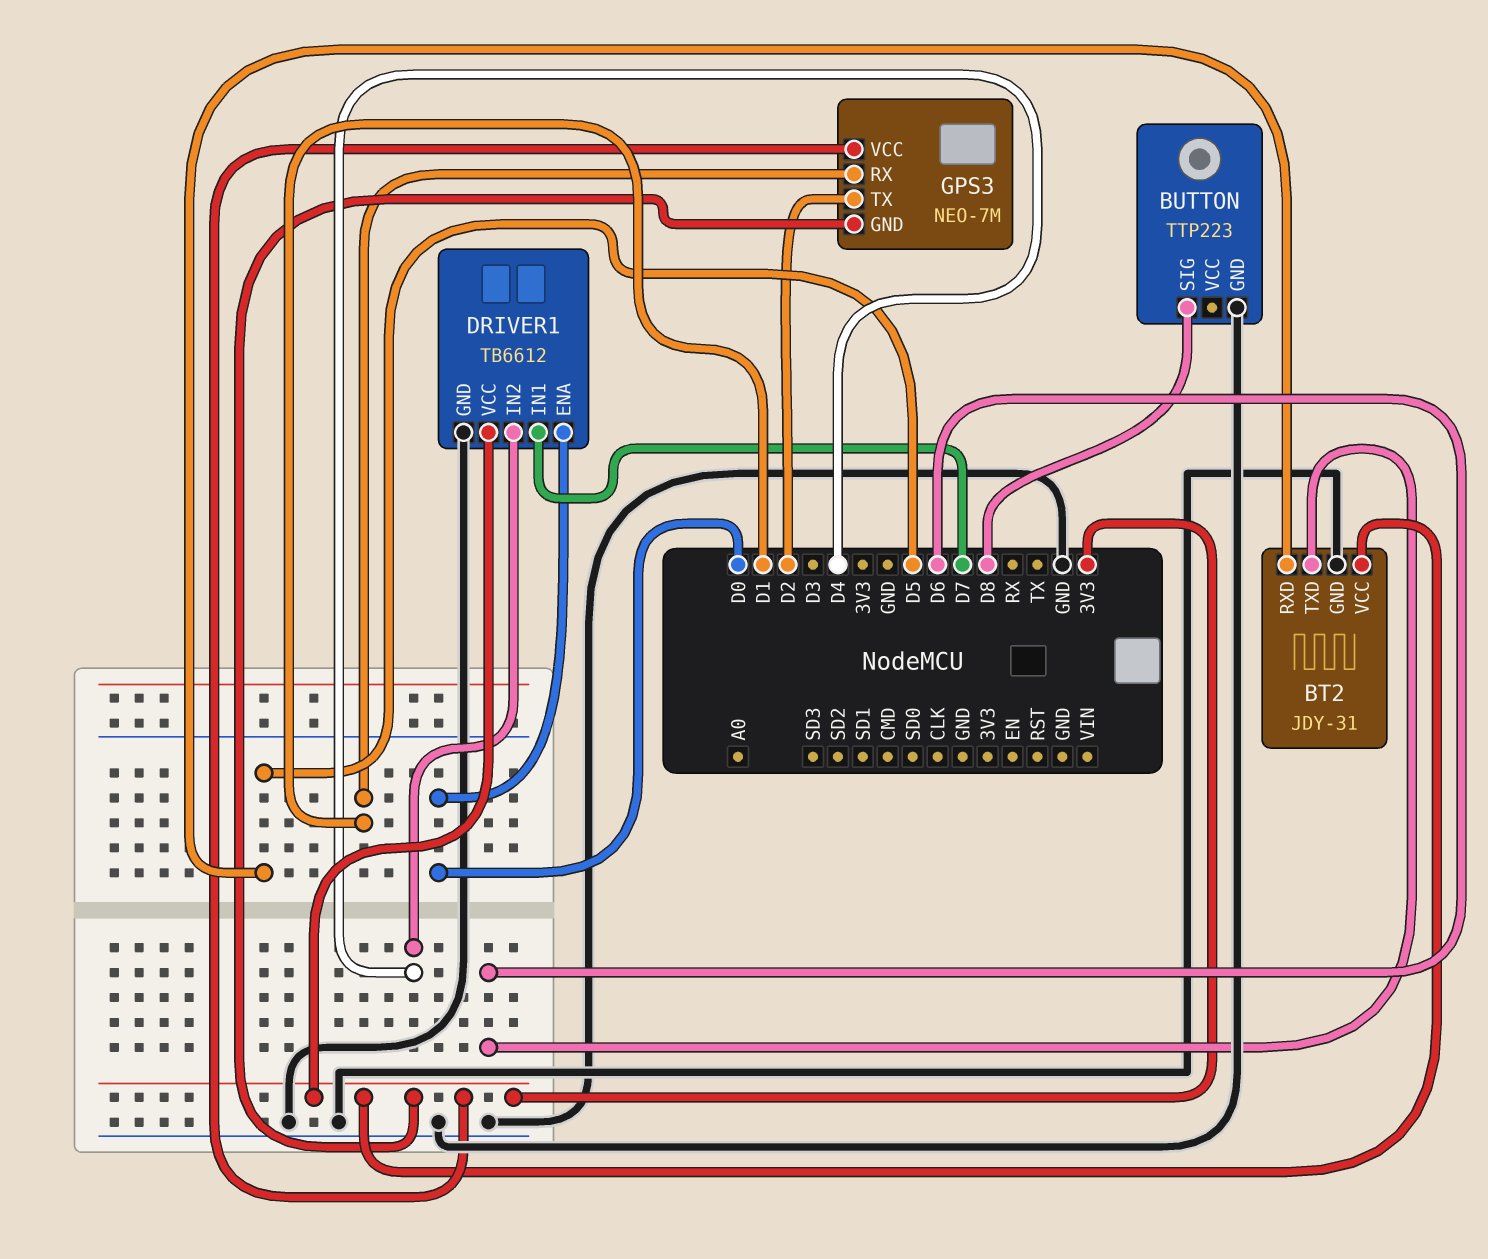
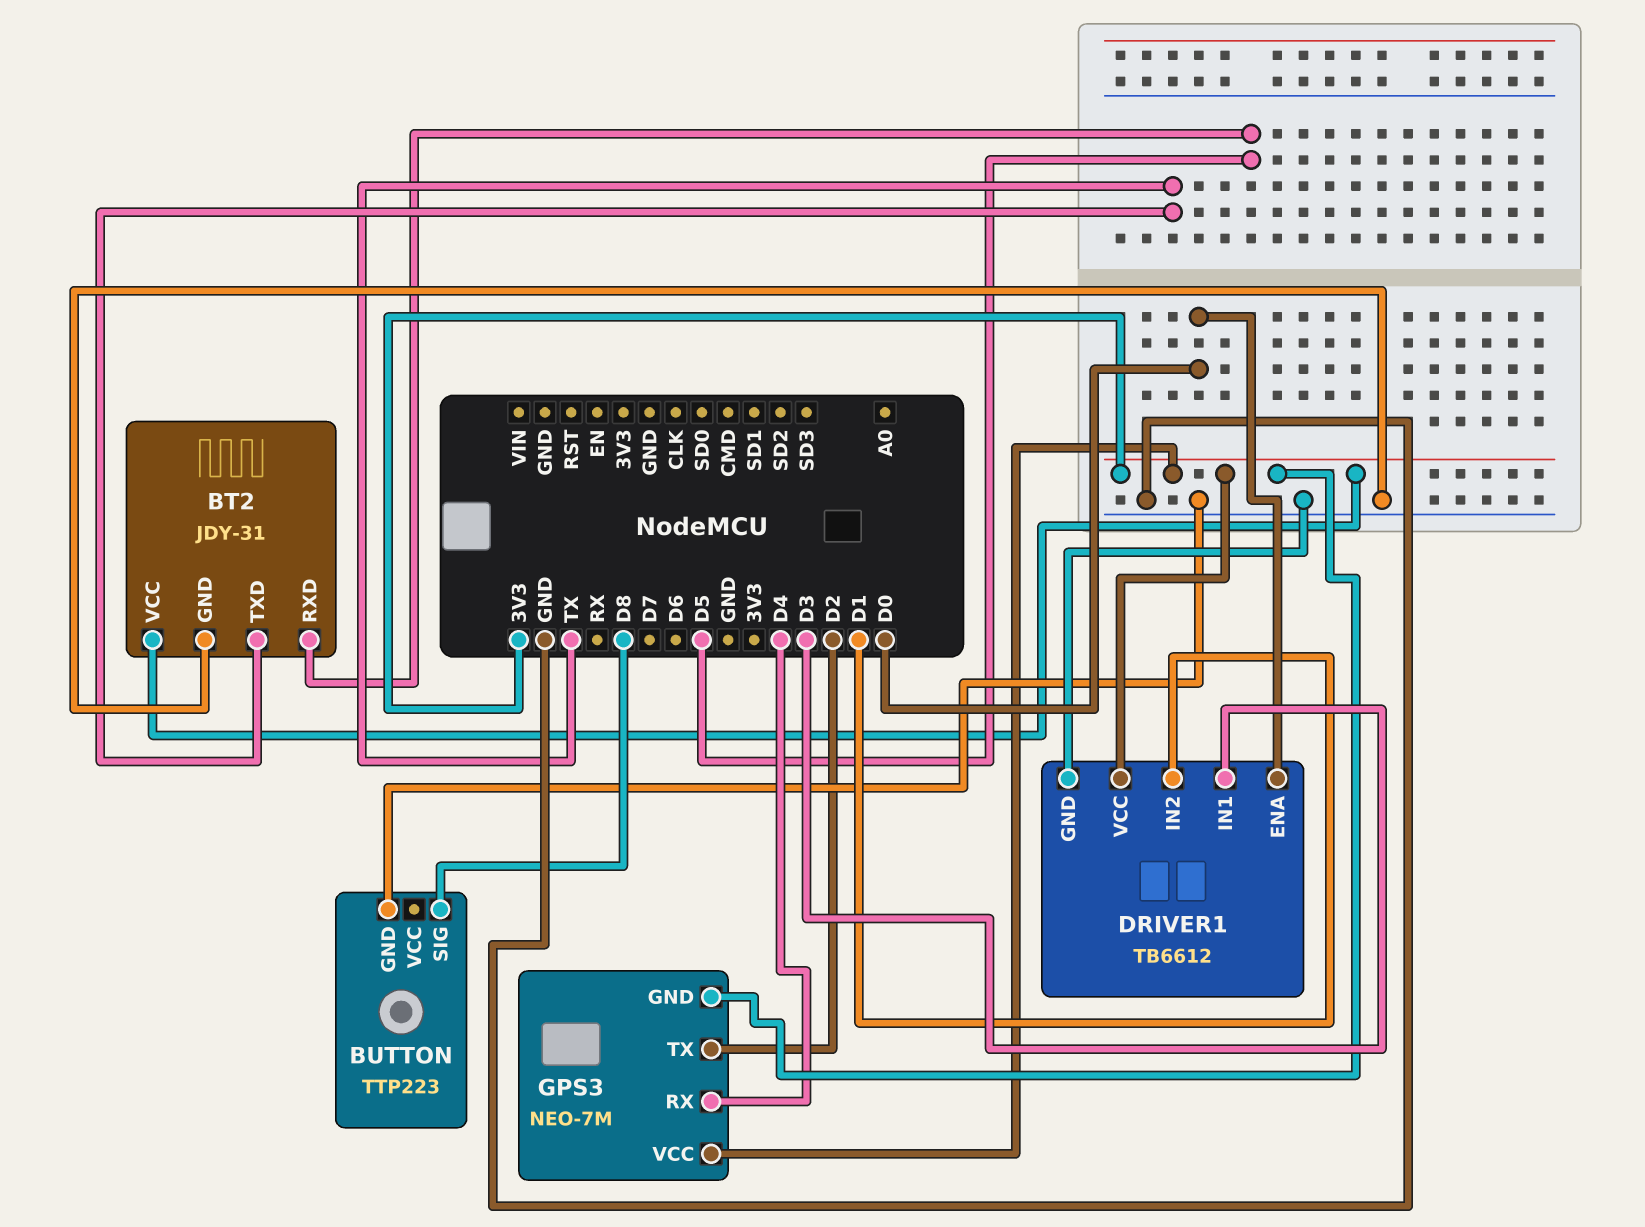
BT2 pin TXD: D6 -> TX
DRIVER1 pin IN1: D7 -> D3
DRIVER1 pin IN2: D4 -> D1
GPS3 pin RX: D1 -> D4

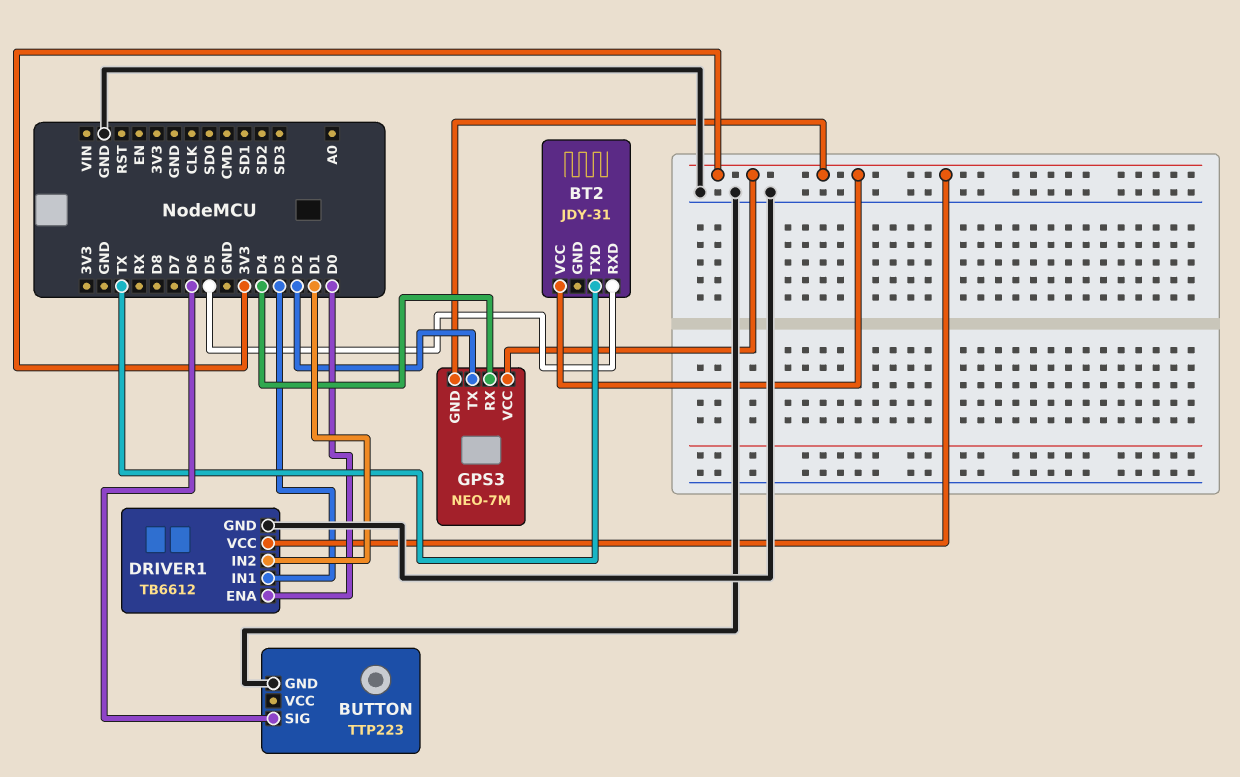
BT2 pin GND: GND -> none
BUTTON pin SIG: D8 -> D6

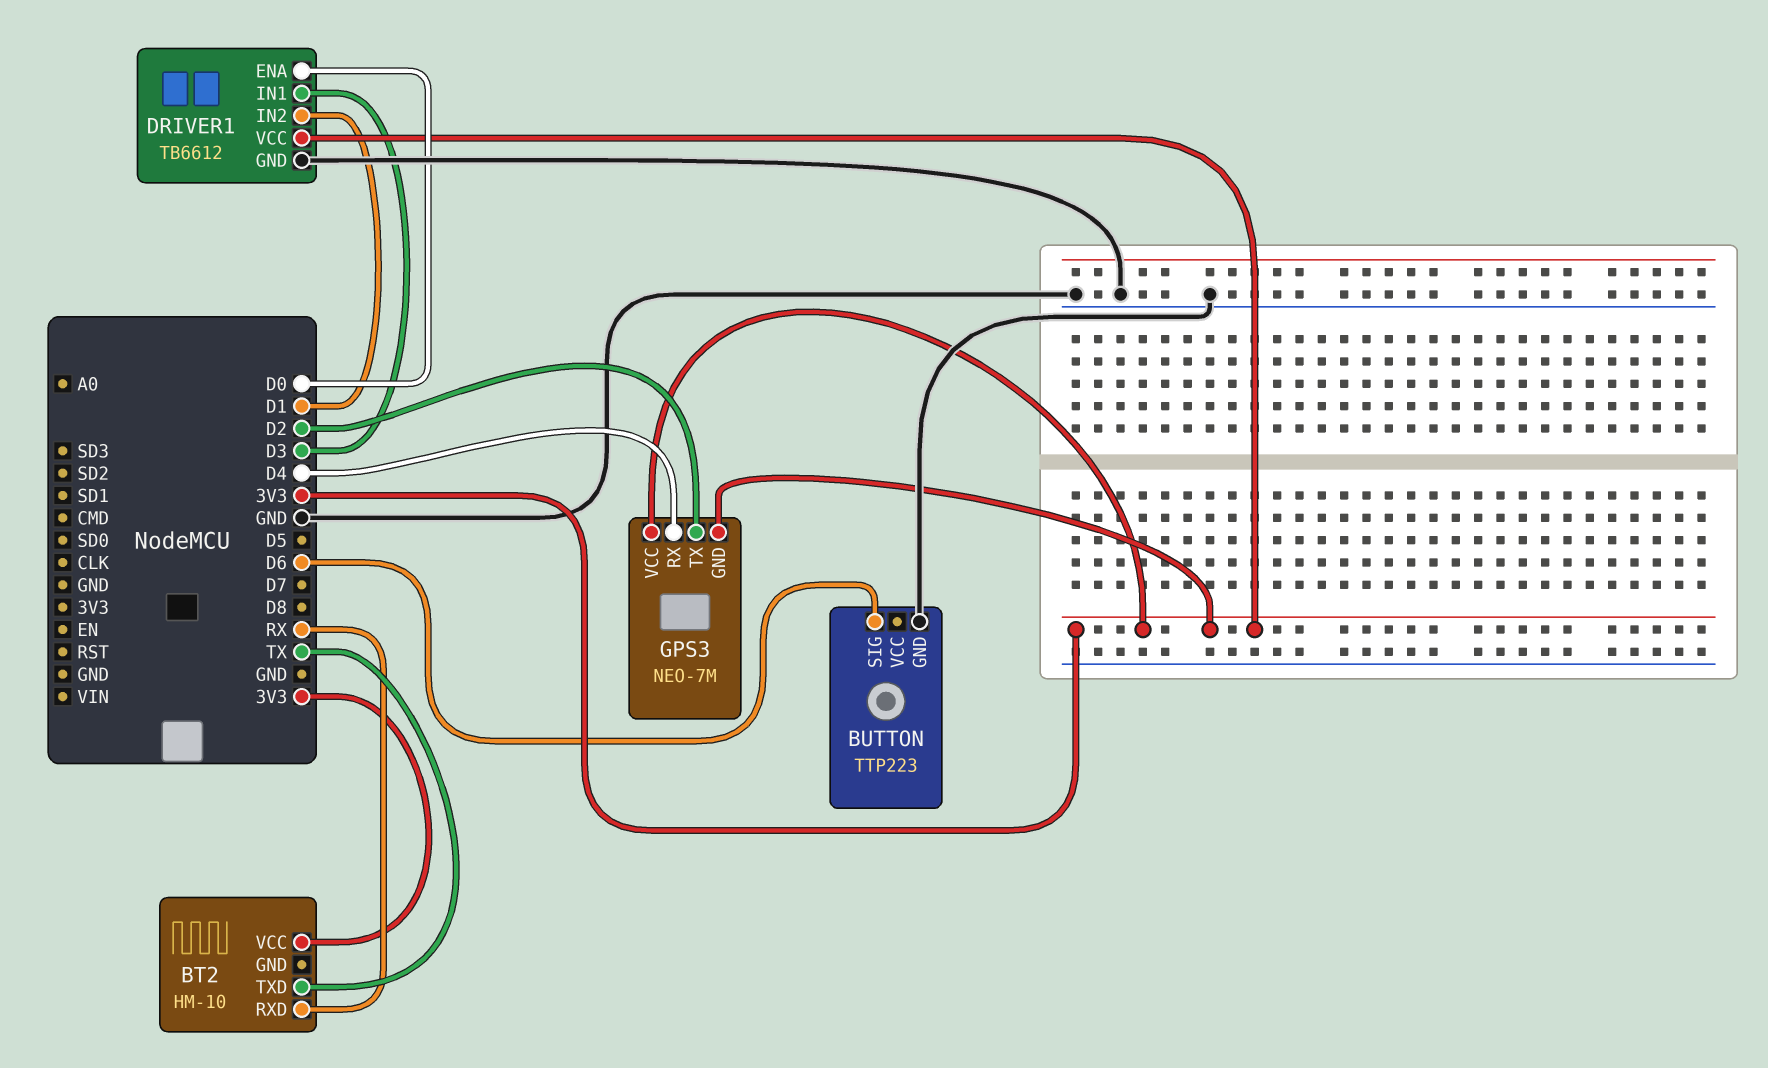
BT2: JDY-31 -> HM-10
BT2 pin RXD: D5 -> RX

